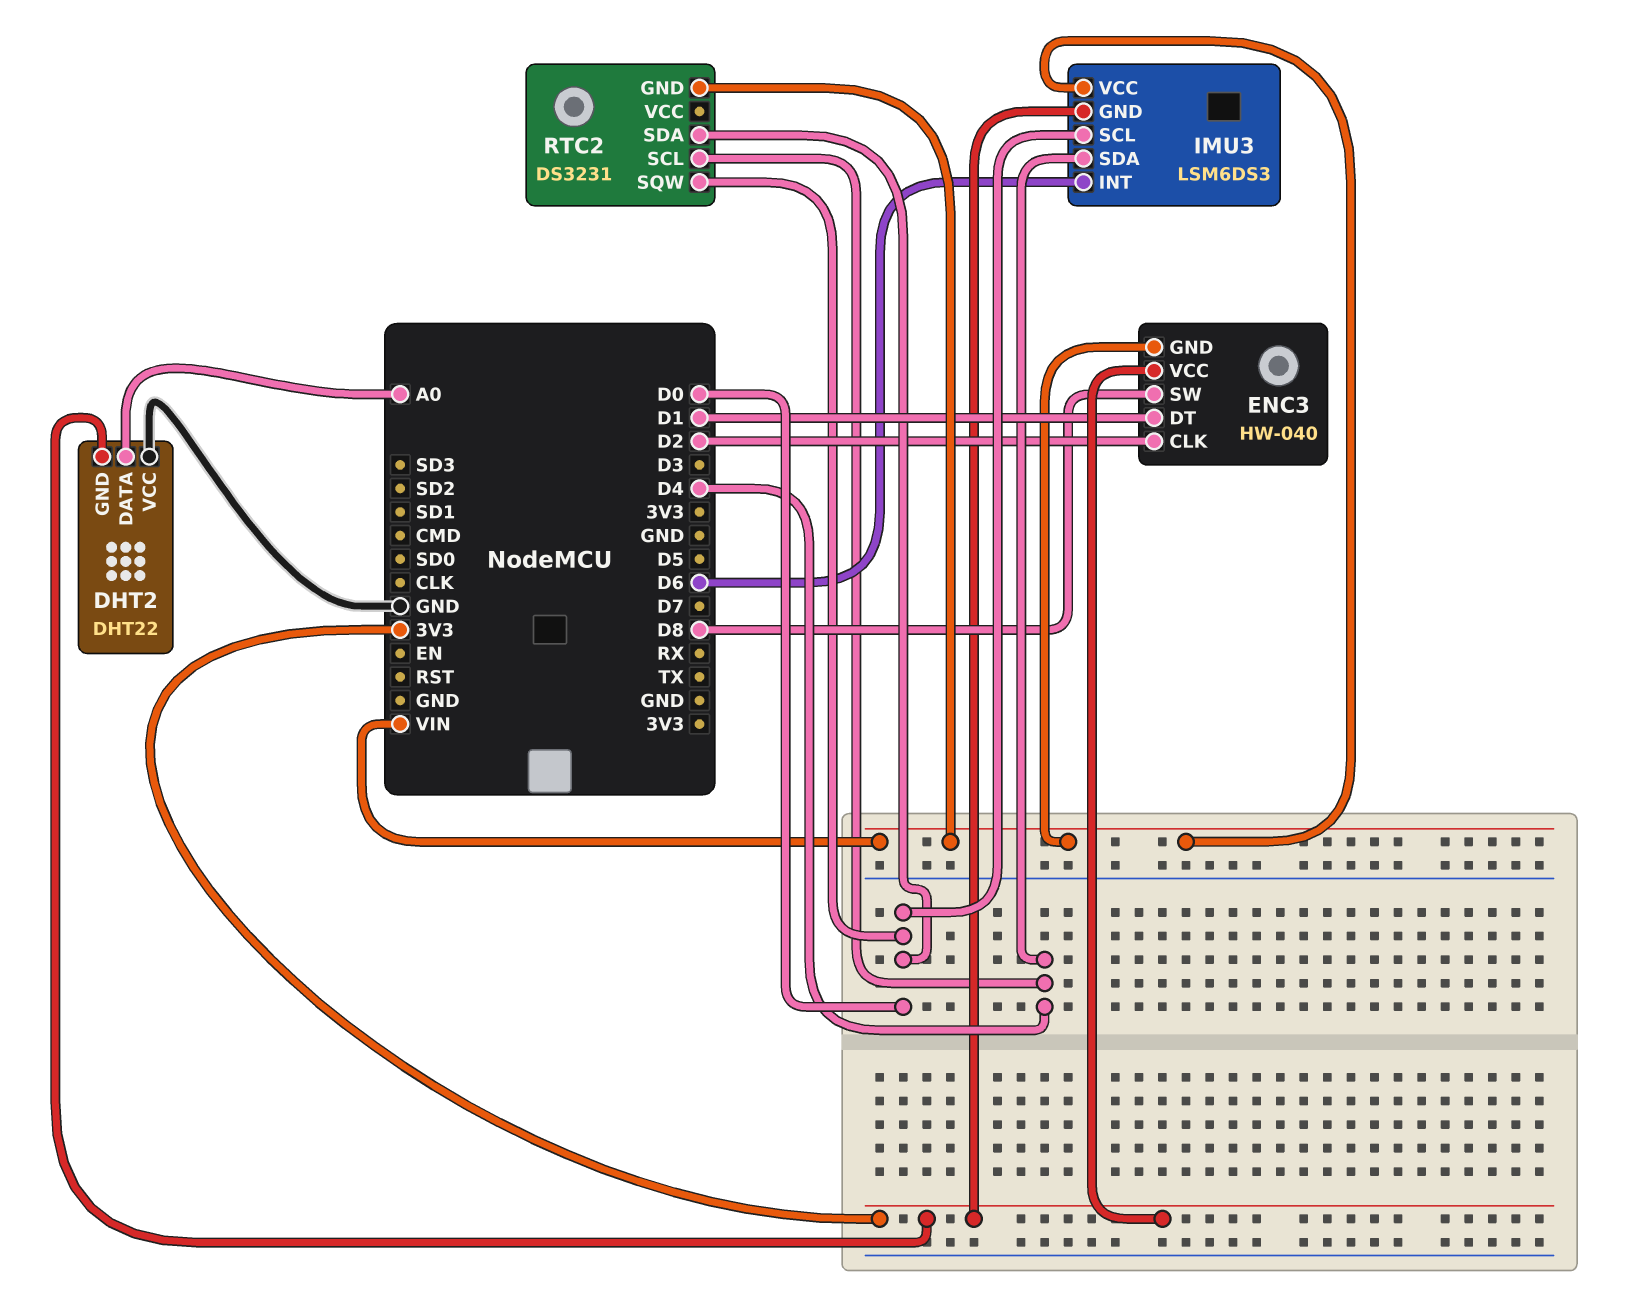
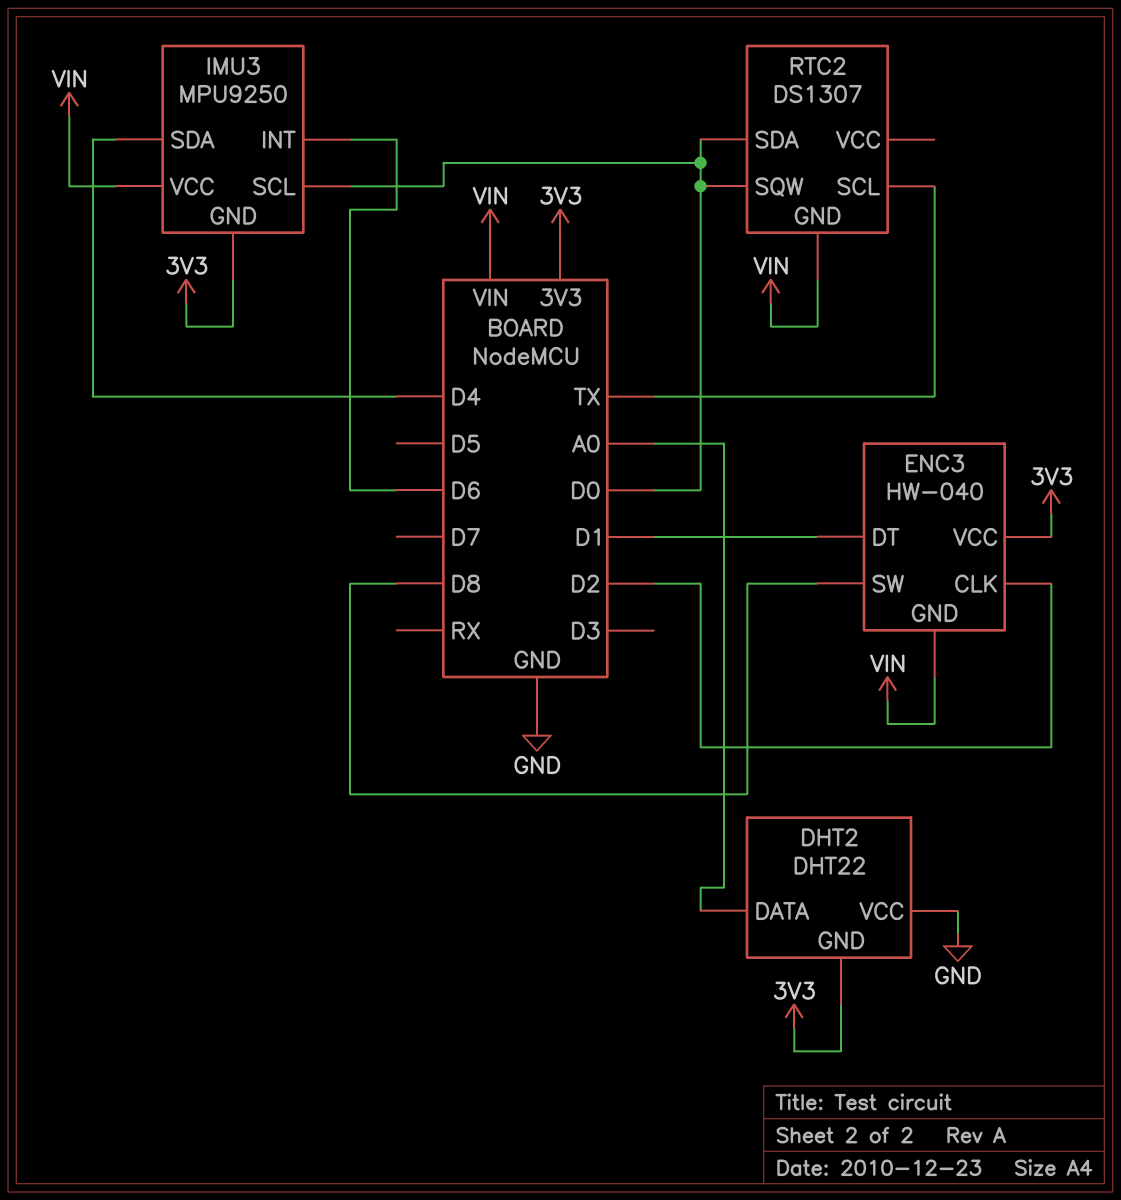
IMU3: LSM6DS3 -> MPU9250
RTC2: DS3231 -> DS1307
RTC2 pin SCL: D4 -> TX

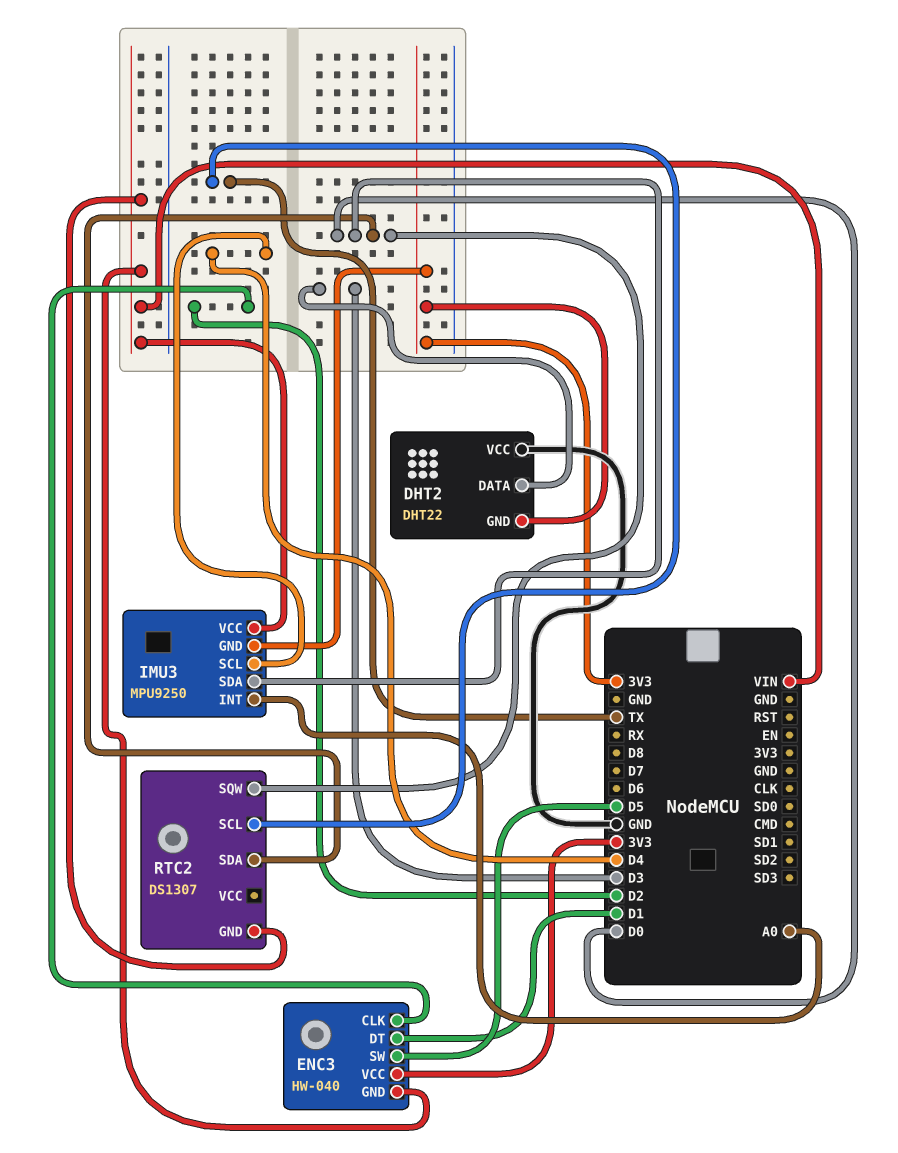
DHT2 pin DATA: A0 -> D3
ENC3 pin SW: D8 -> D5
IMU3 pin INT: D6 -> A0
IMU3 pin SCL: D0 -> D4
IMU3 pin SDA: D4 -> D0

